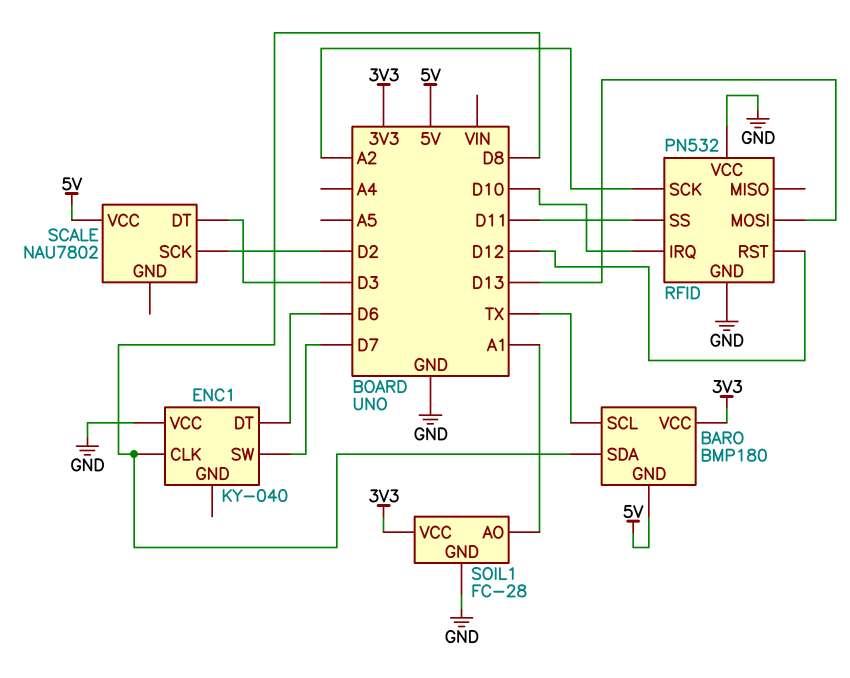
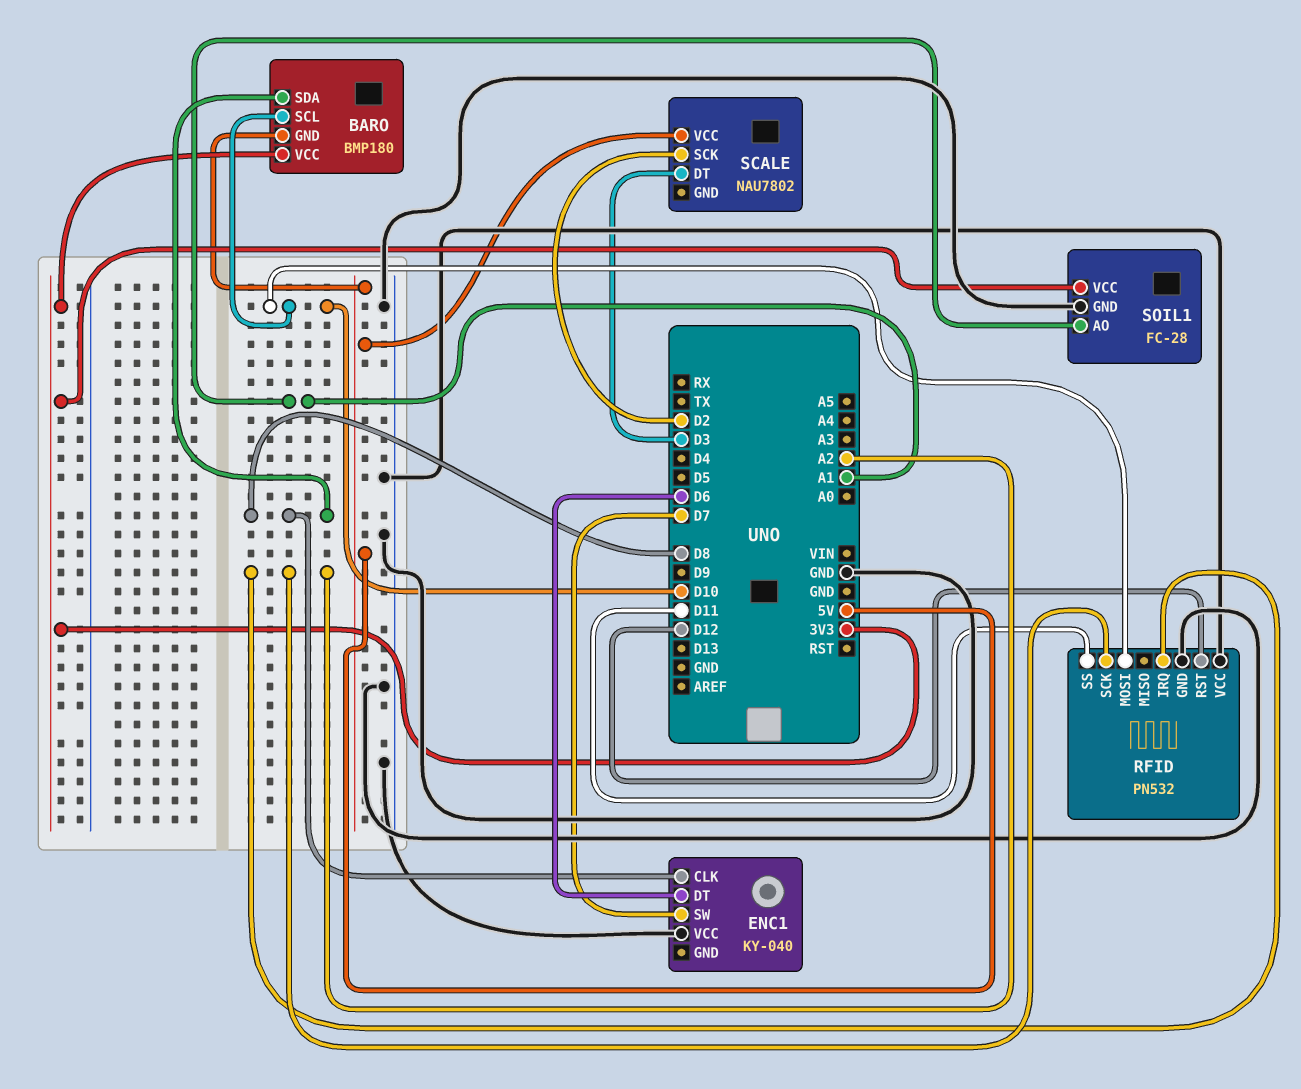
BARO pin SCL: TX -> D10
RFID pin IRQ: D10 -> A2
RFID pin MOSI: D13 -> D10

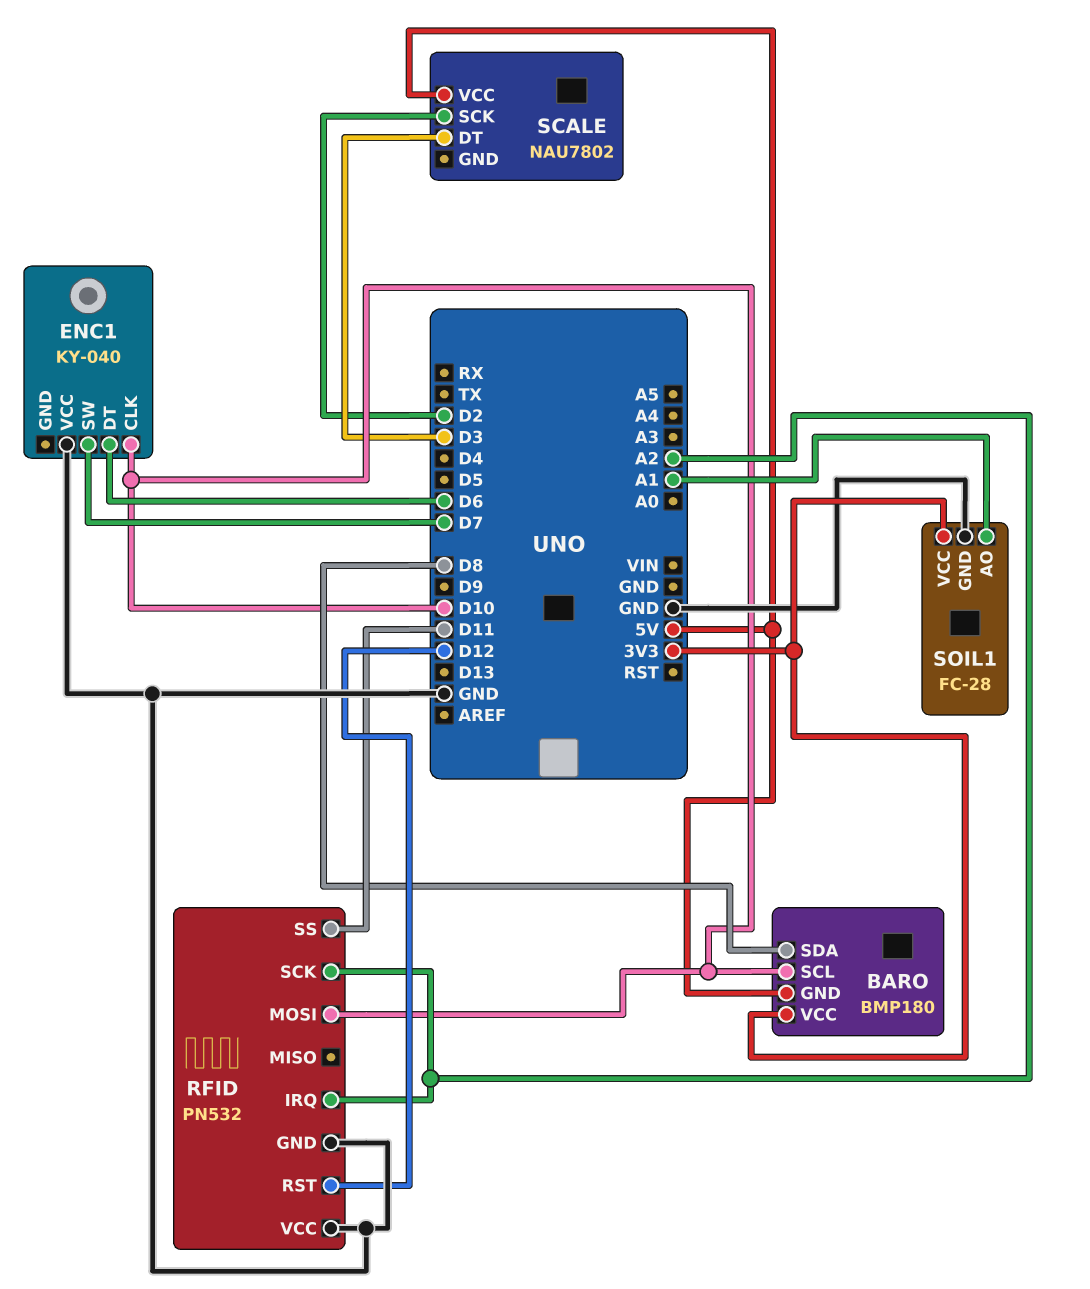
ENC1 pin CLK: D8 -> D10

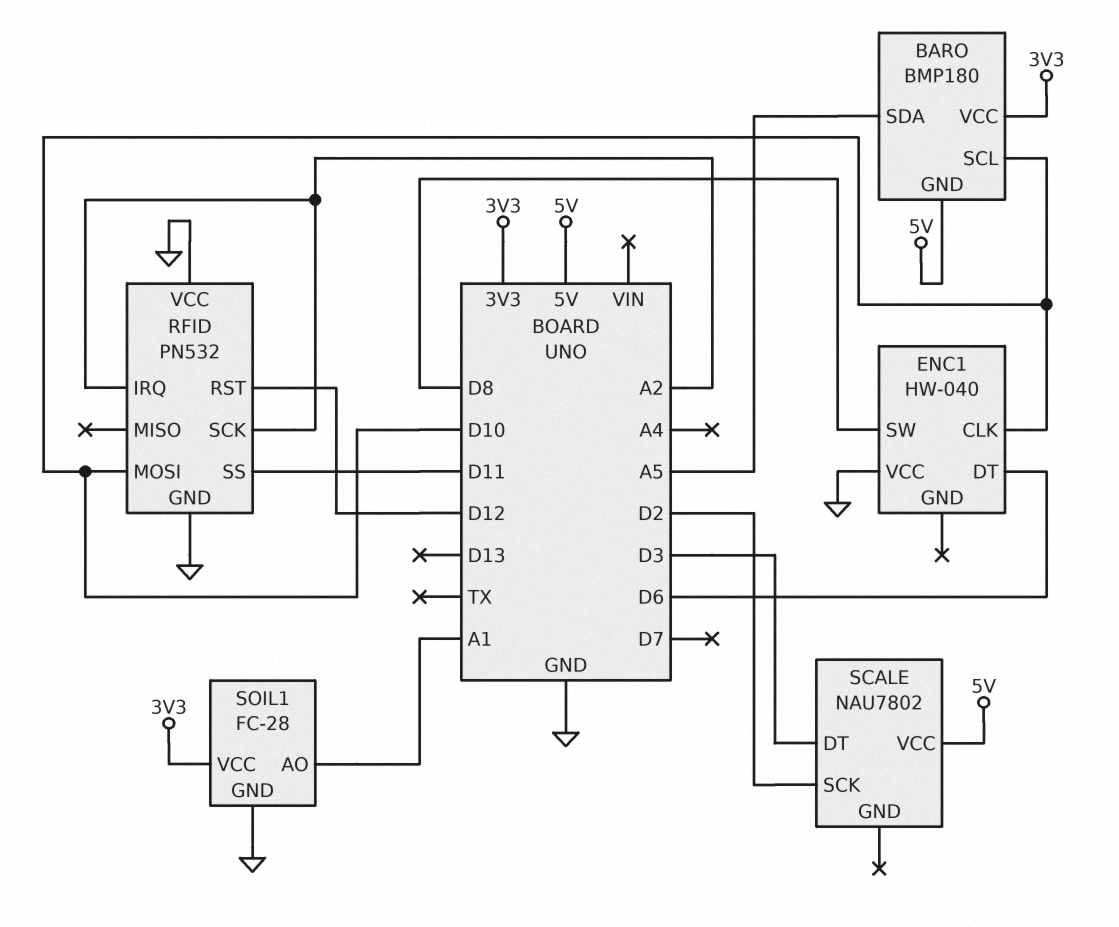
BARO pin SDA: D8 -> A5
ENC1: KY-040 -> HW-040
ENC1 pin SW: D7 -> D8

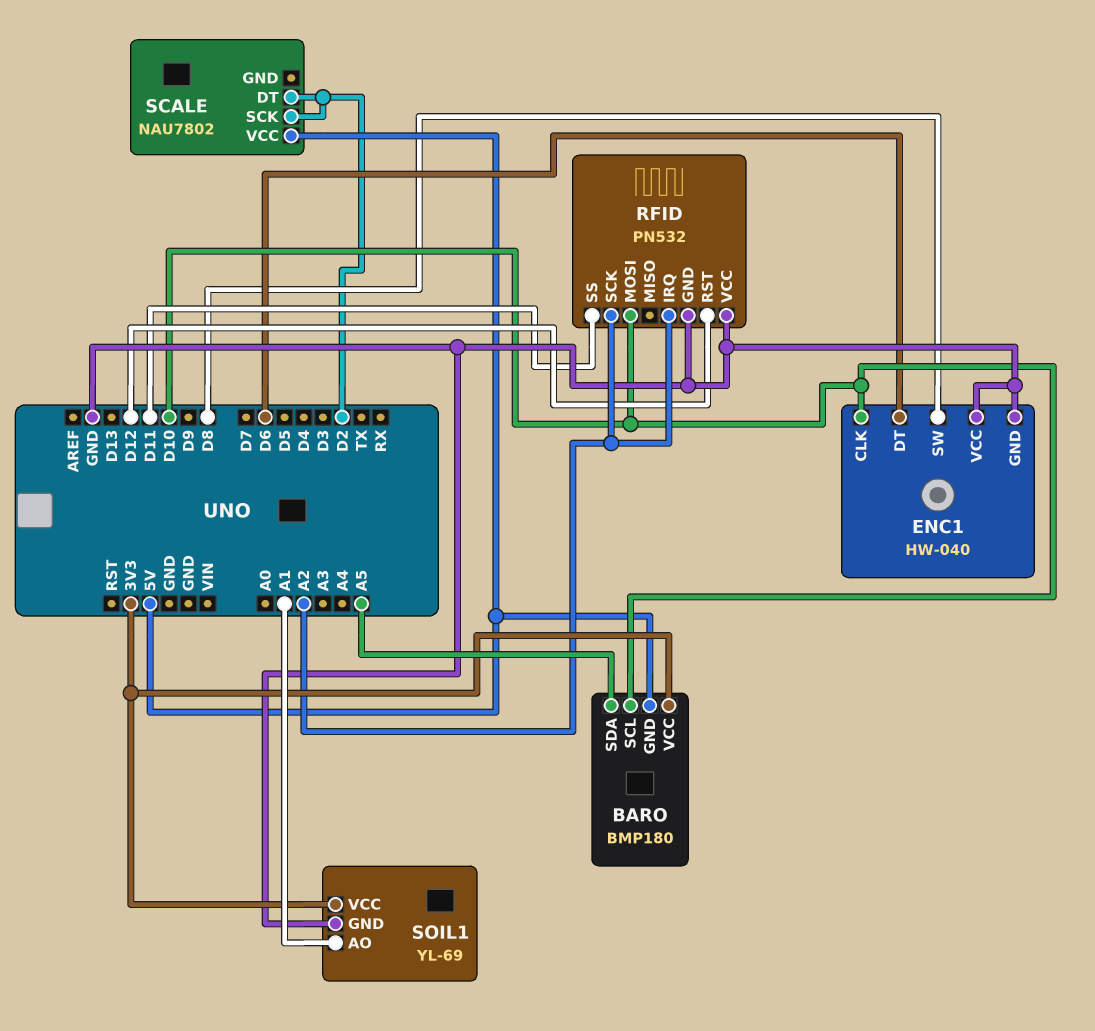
ENC1 pin GND: none -> GND
SCALE pin DT: D3 -> D2
SOIL1: FC-28 -> YL-69

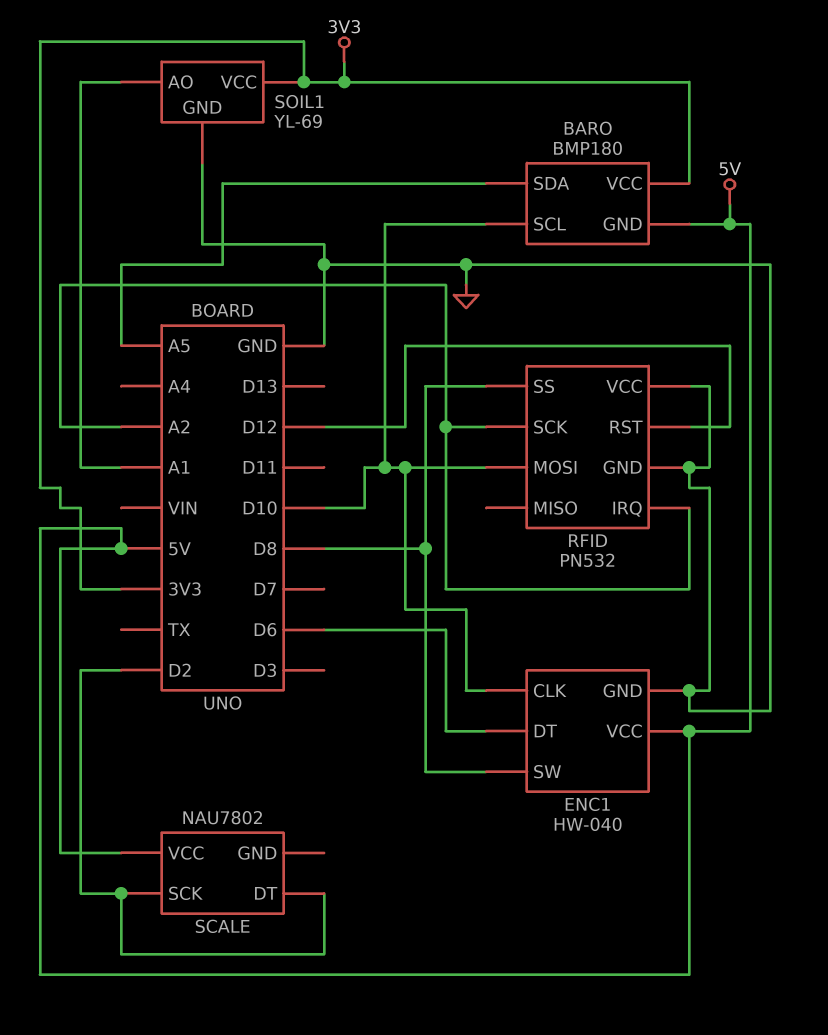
ENC1 pin VCC: GND -> 5V
RFID pin SS: D11 -> D8

